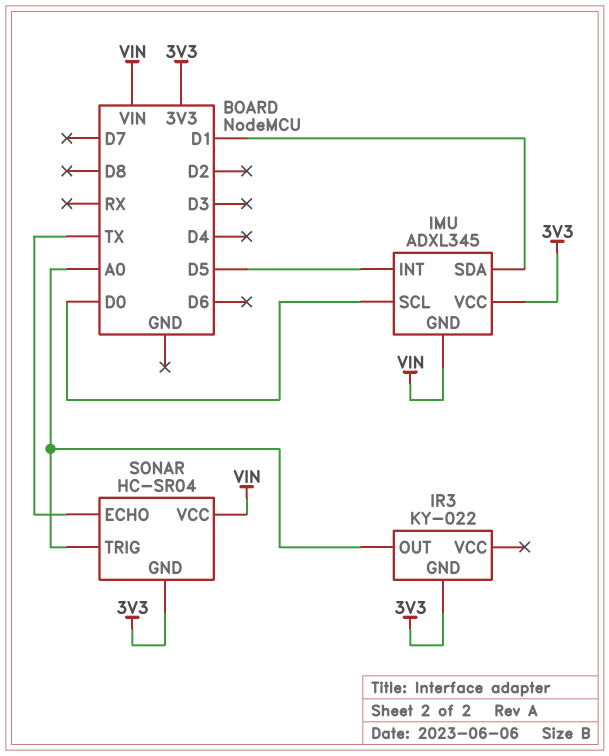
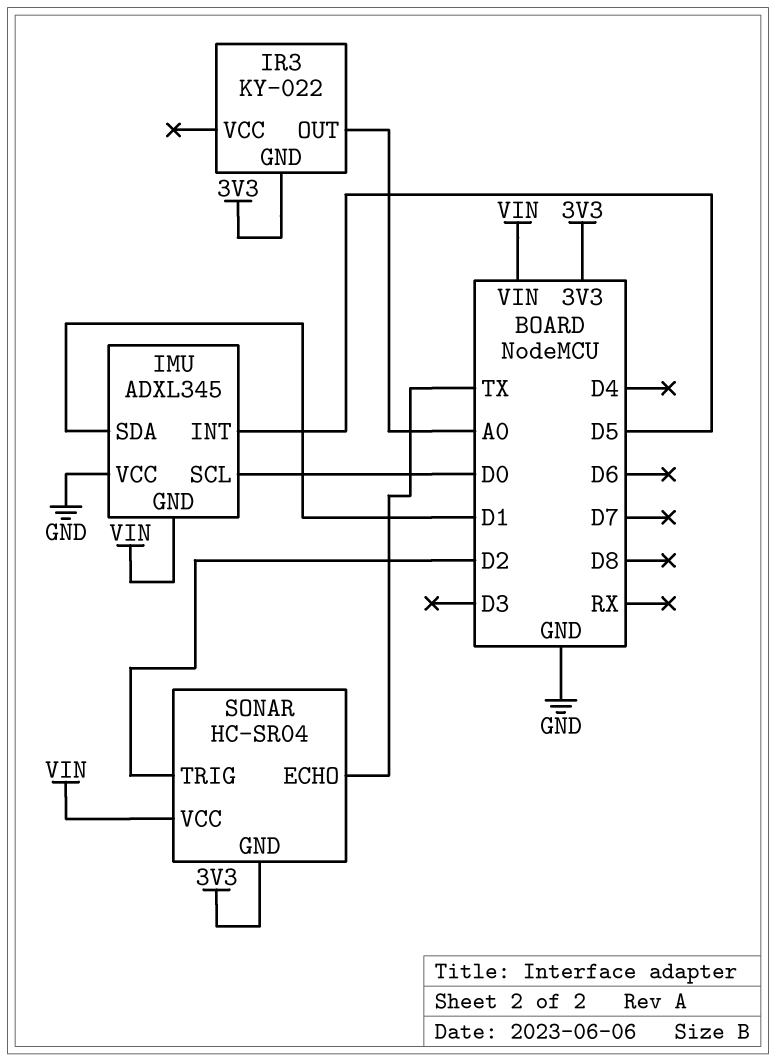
IMU pin VCC: 3V3 -> GND
SONAR pin TRIG: A0 -> D2

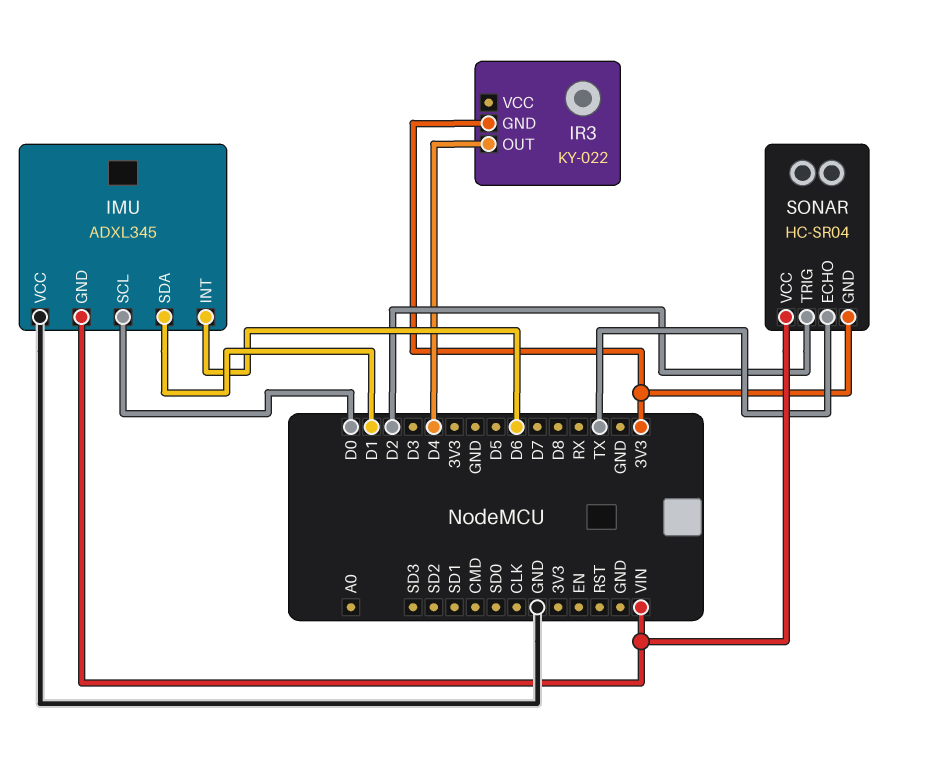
IMU pin INT: D5 -> D6
IR3 pin OUT: A0 -> D4

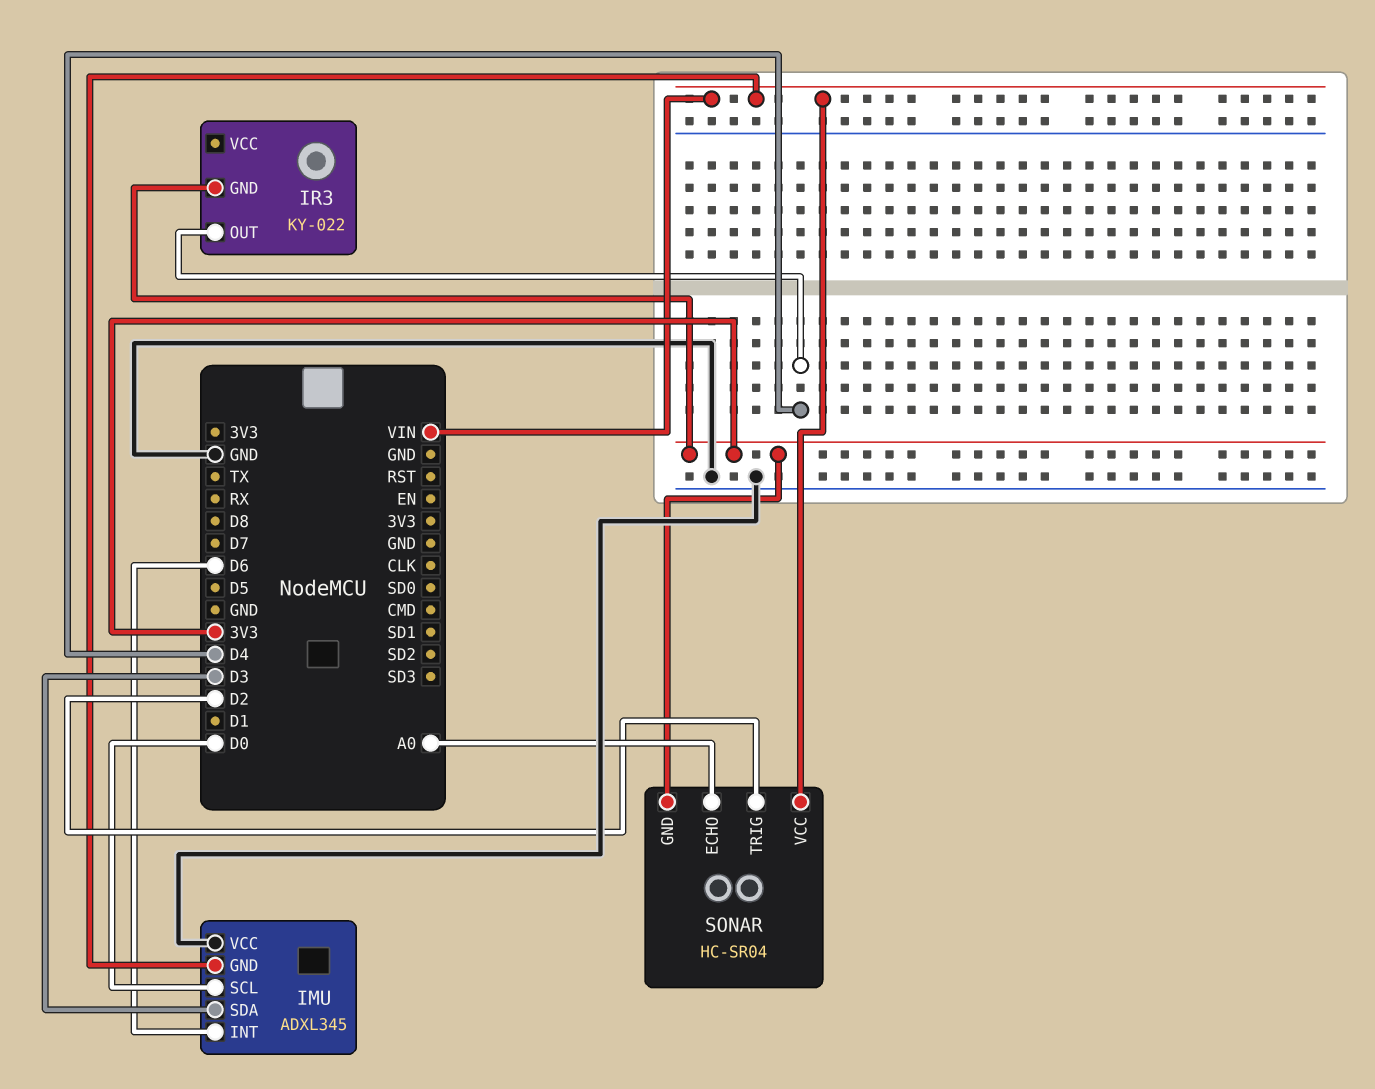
IMU pin SDA: D1 -> D3
SONAR pin ECHO: TX -> A0

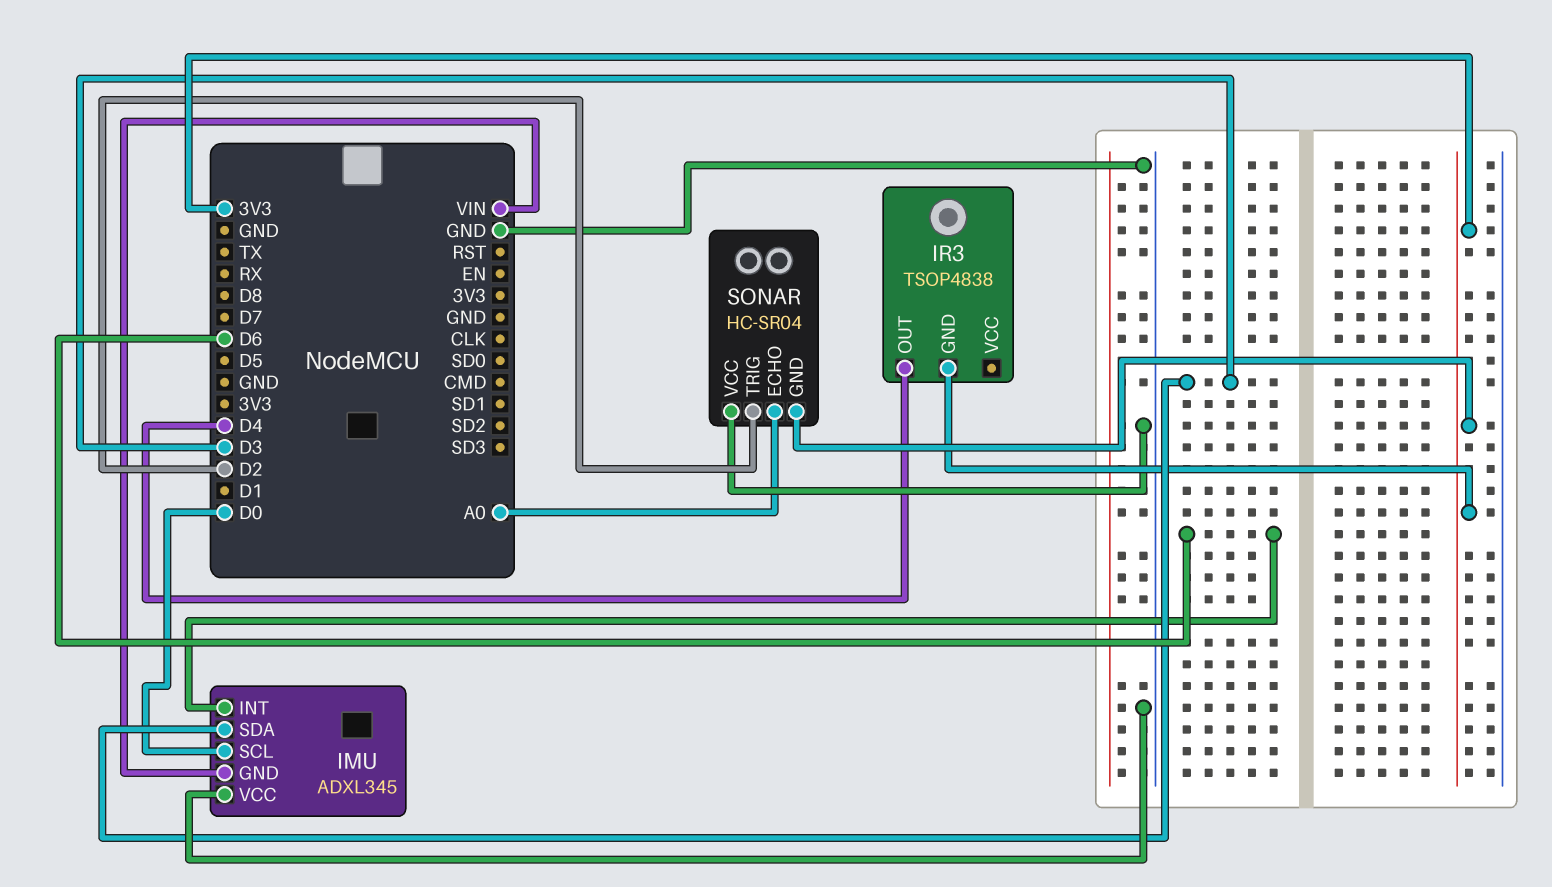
IR3: KY-022 -> TSOP4838
SONAR pin VCC: VIN -> GND

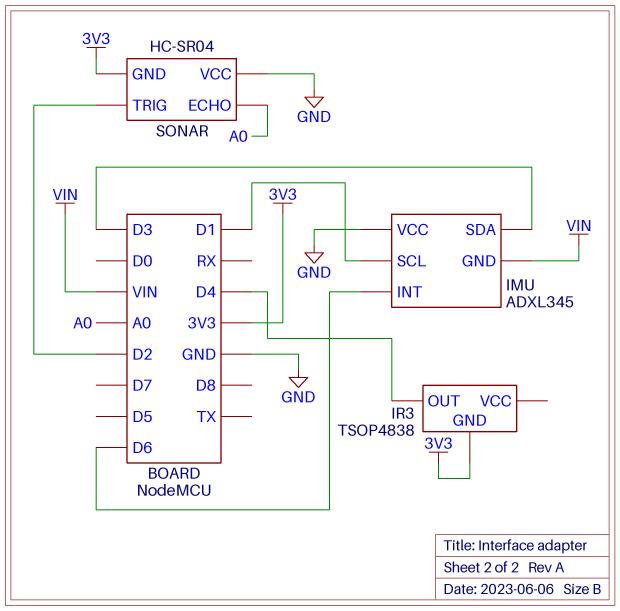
IMU pin SCL: D0 -> D1

